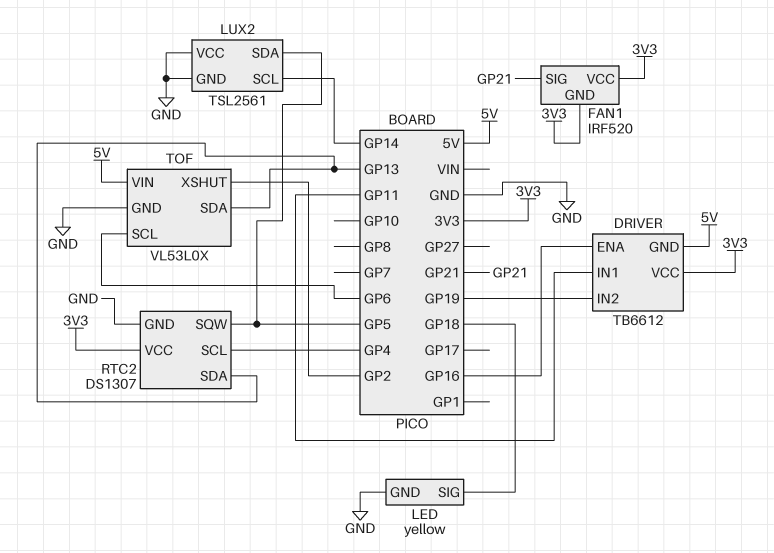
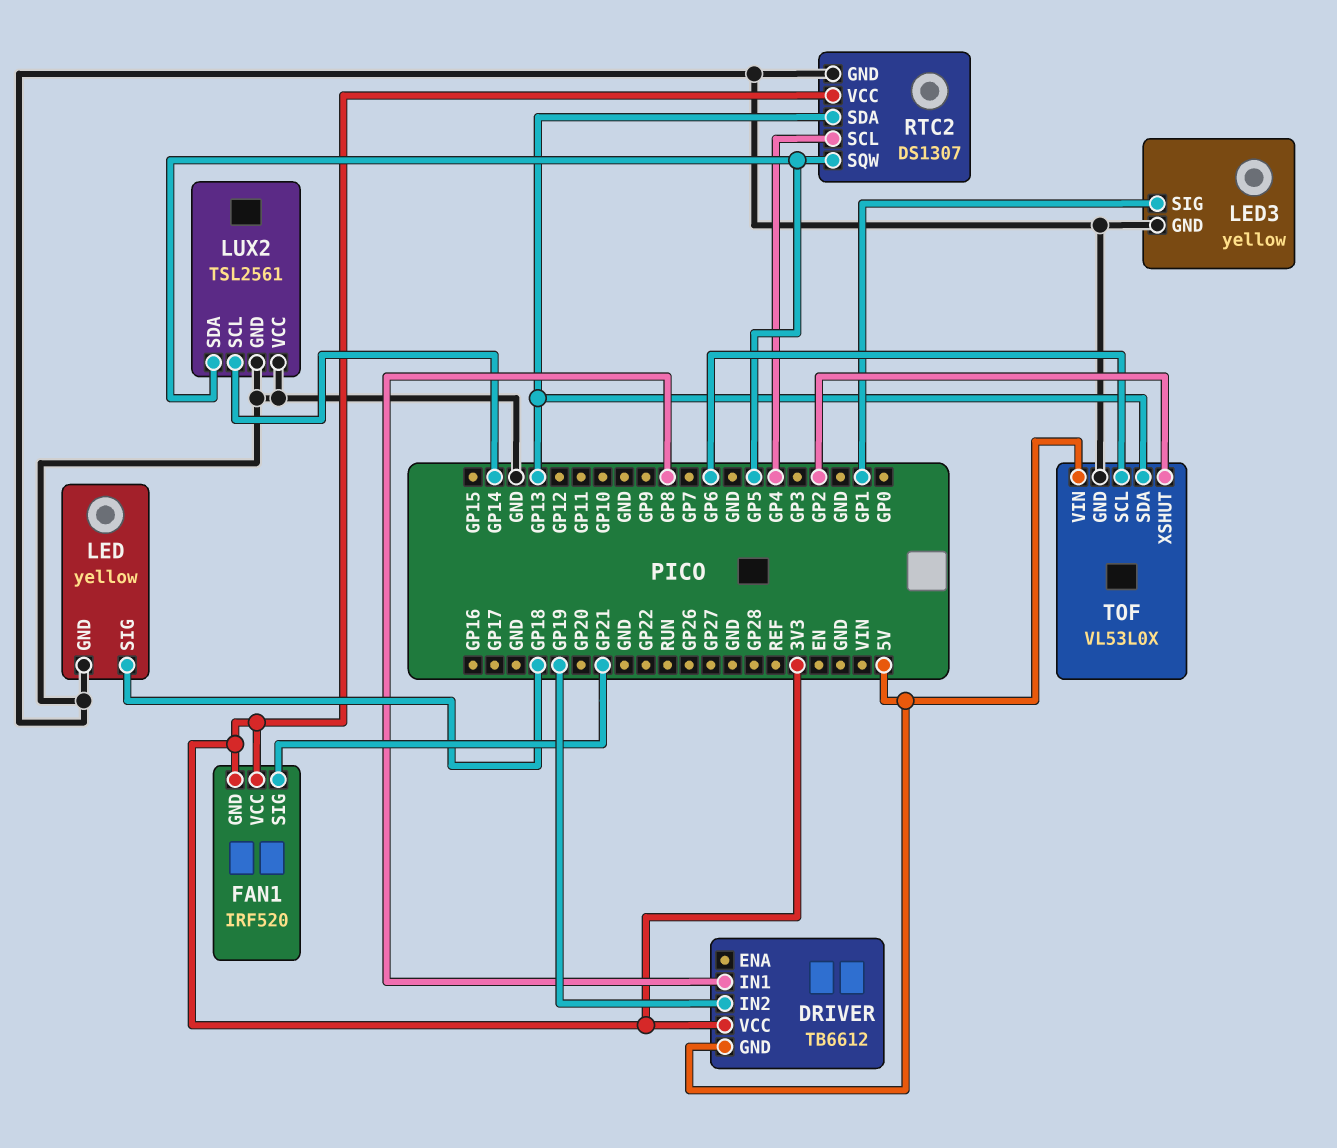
DRIVER pin ENA: GP16 -> none
DRIVER pin IN1: GP11 -> GP8
LED3: none -> yellow
LED3 pin GND: none -> GND
LED3 pin SIG: none -> GP1

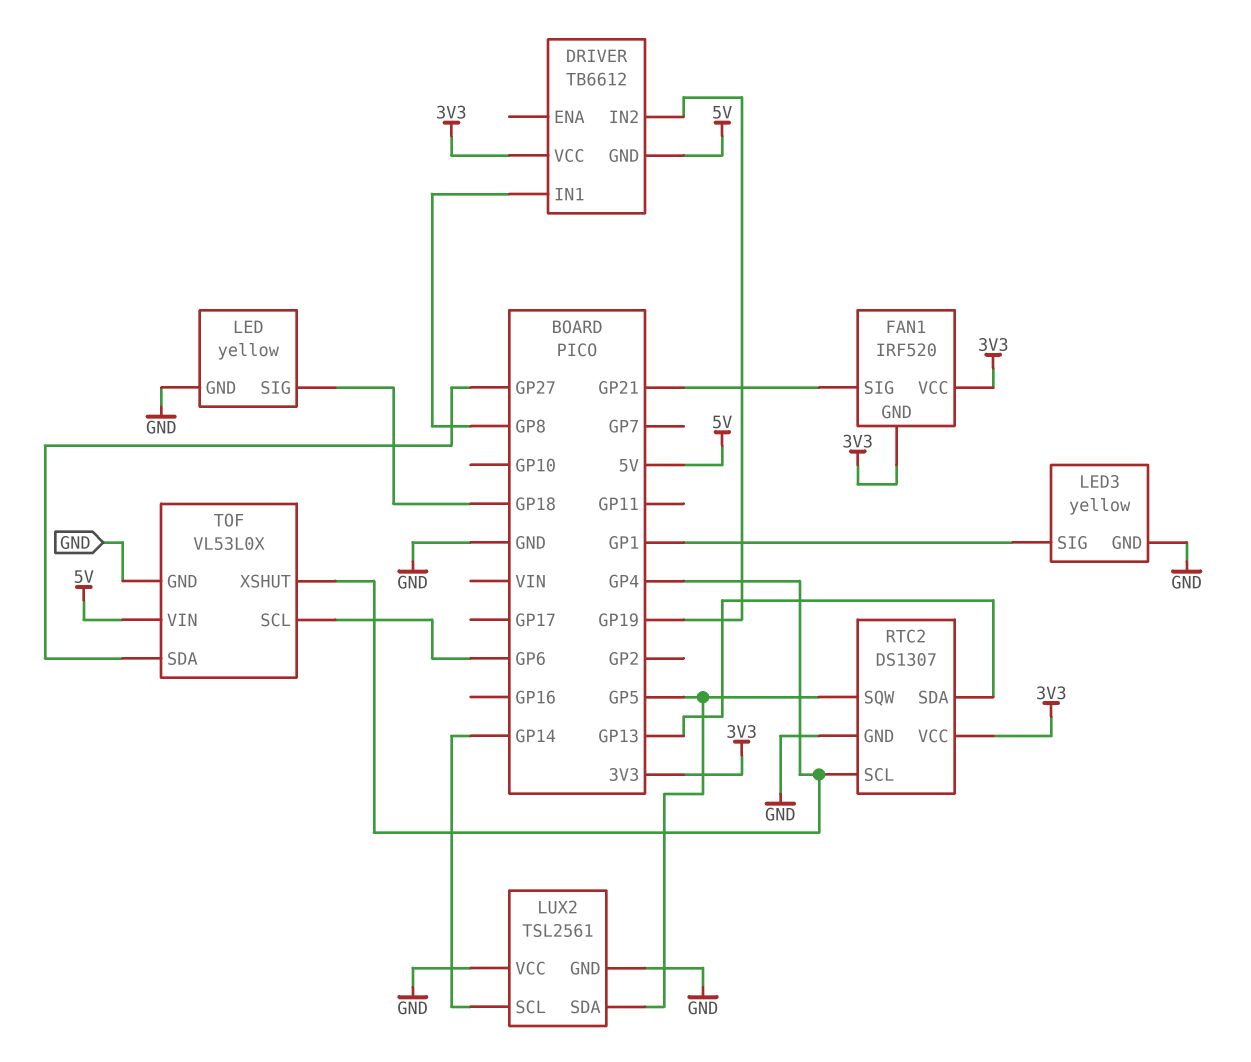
TOF pin SDA: GP13 -> GP27
TOF pin XSHUT: GP2 -> GP4

